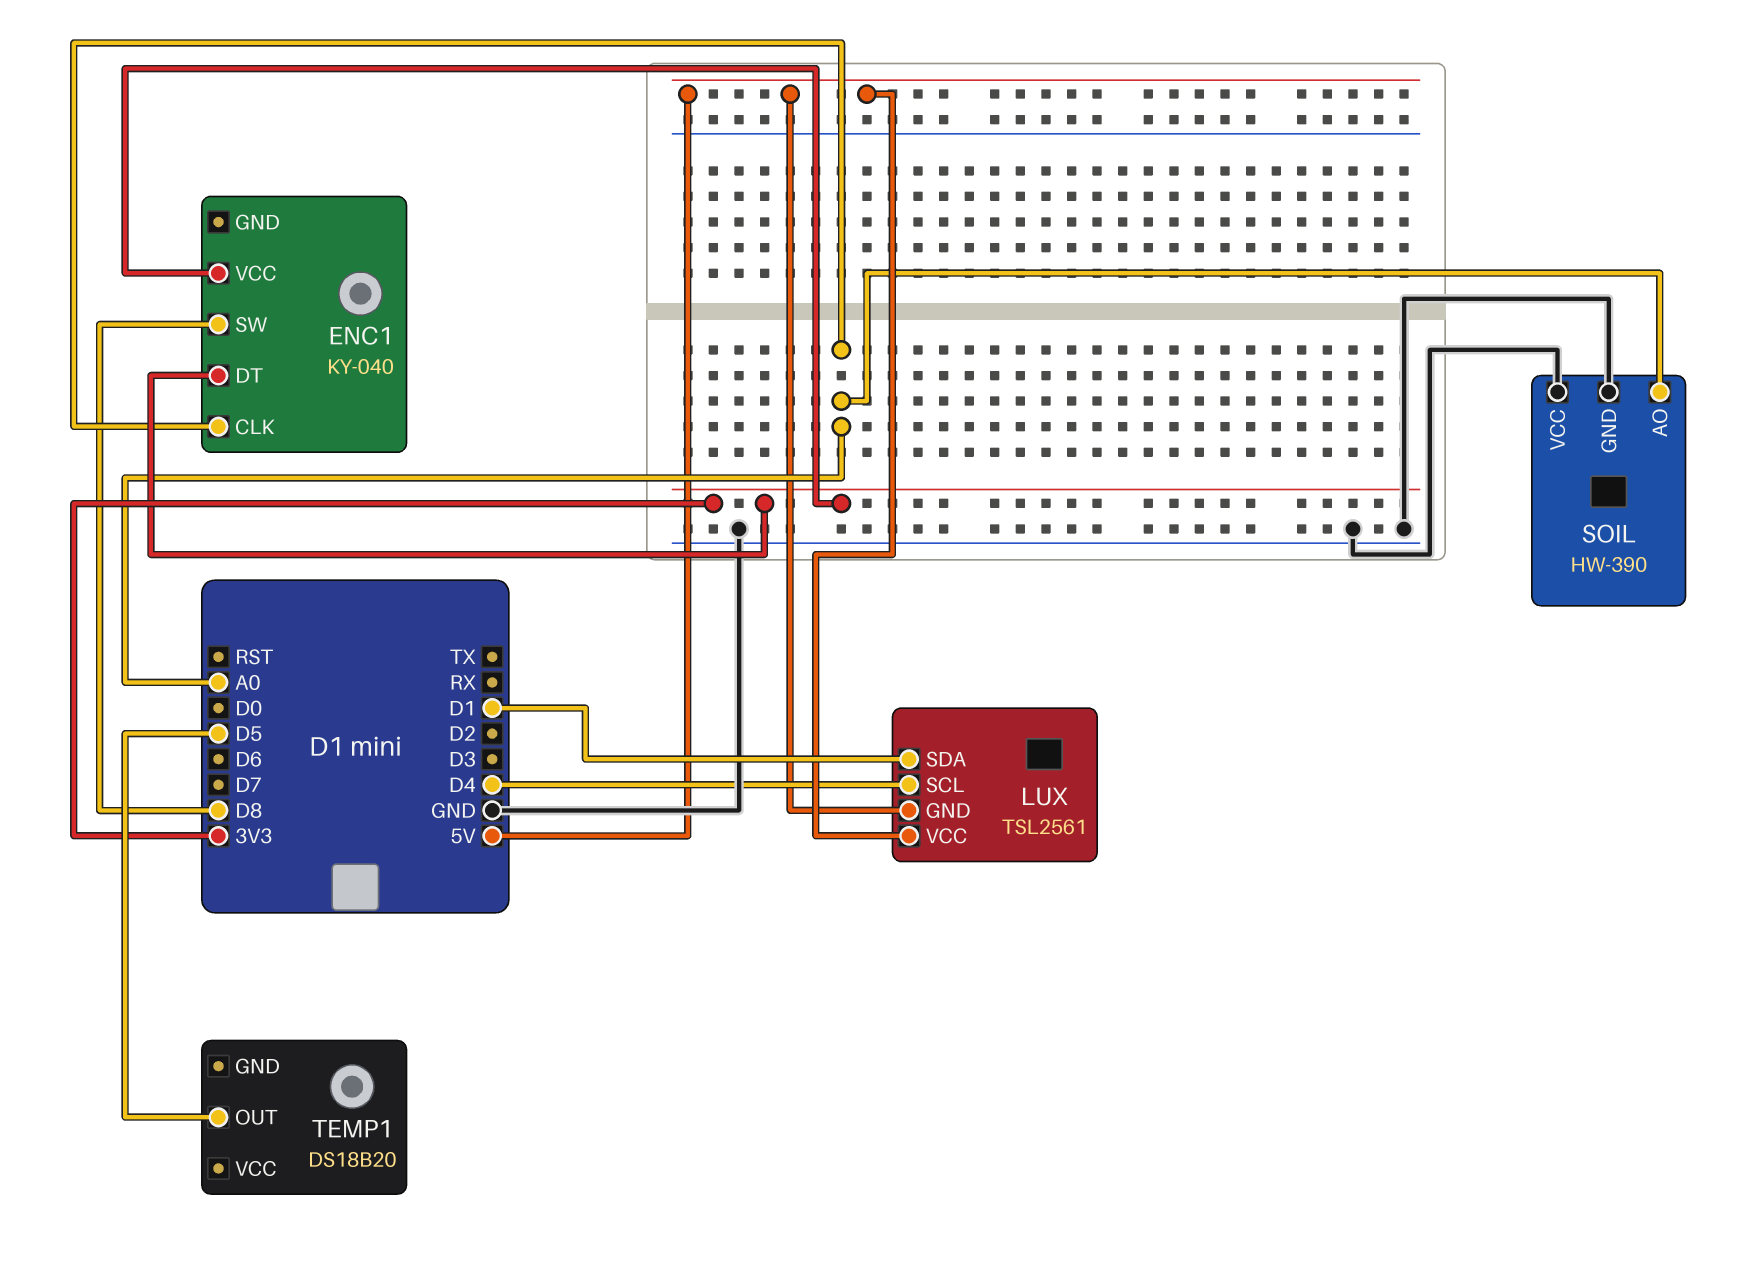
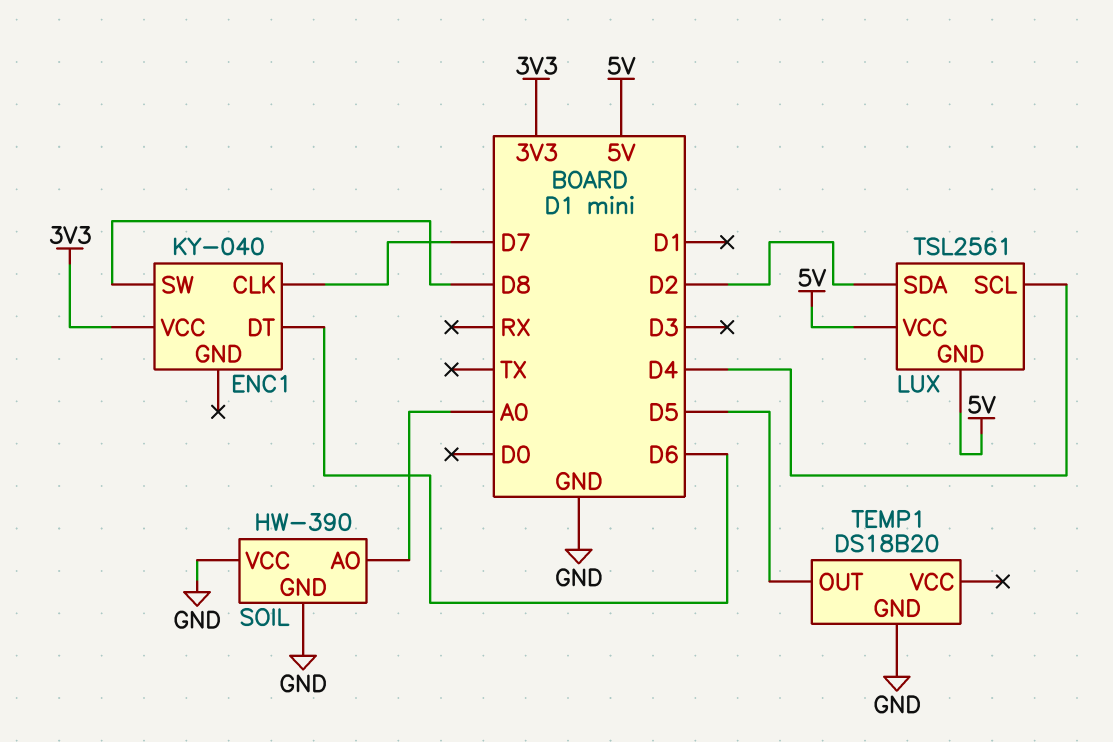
ENC1 pin CLK: A0 -> D7
ENC1 pin DT: 3V3 -> D6
LUX pin SDA: D1 -> D2
TEMP1 pin GND: none -> GND

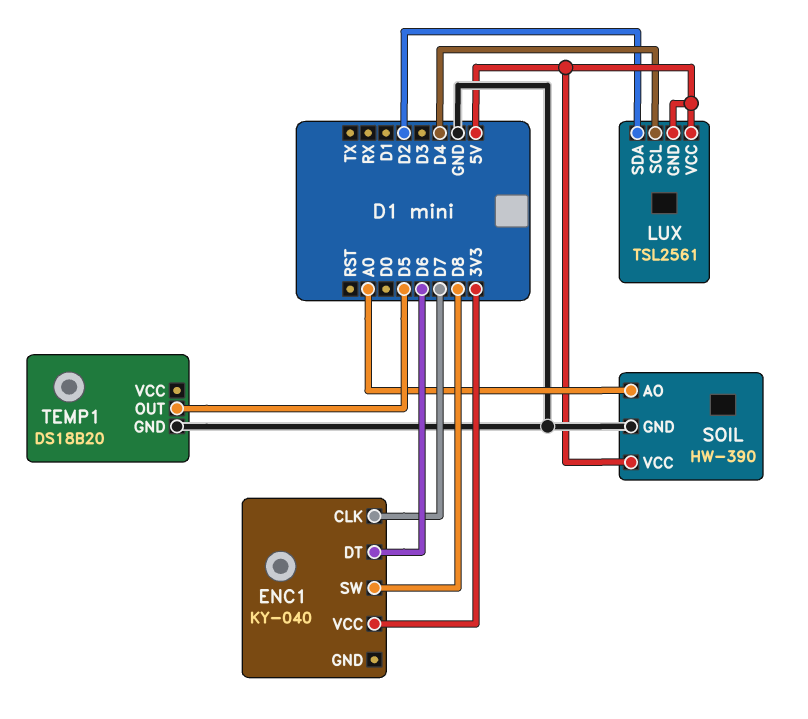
SOIL pin VCC: GND -> 5V

